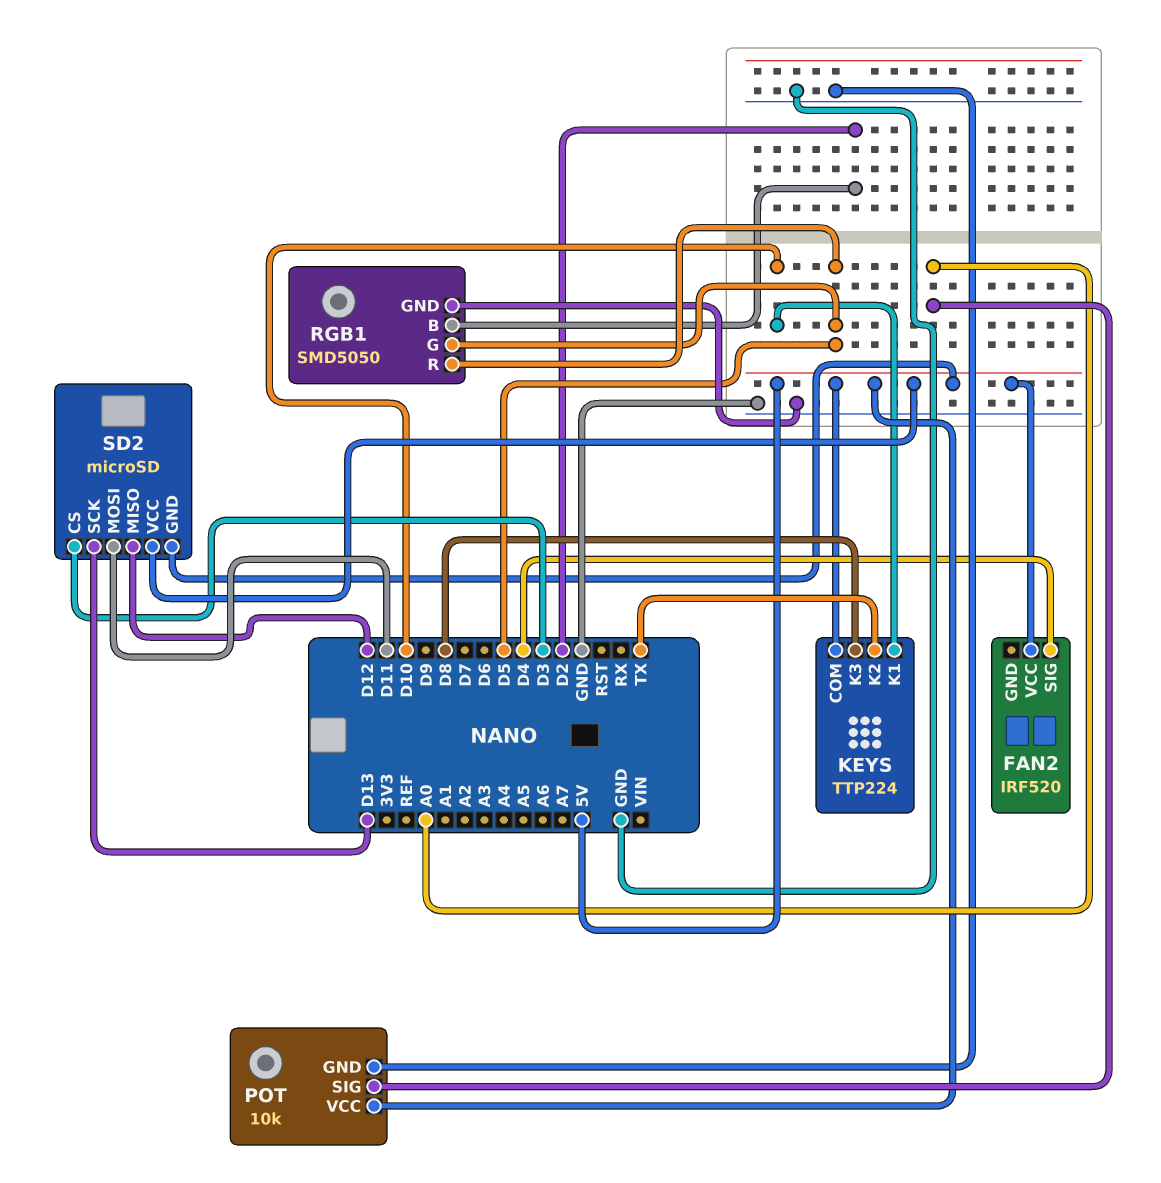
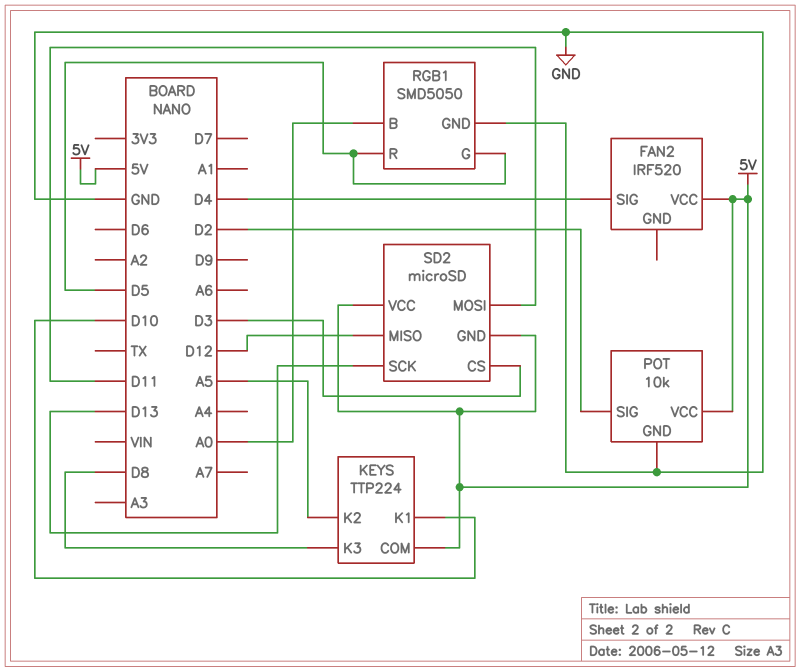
KEYS pin K2: TX -> A5
POT pin SIG: A0 -> D2
RGB1 pin B: D2 -> A0

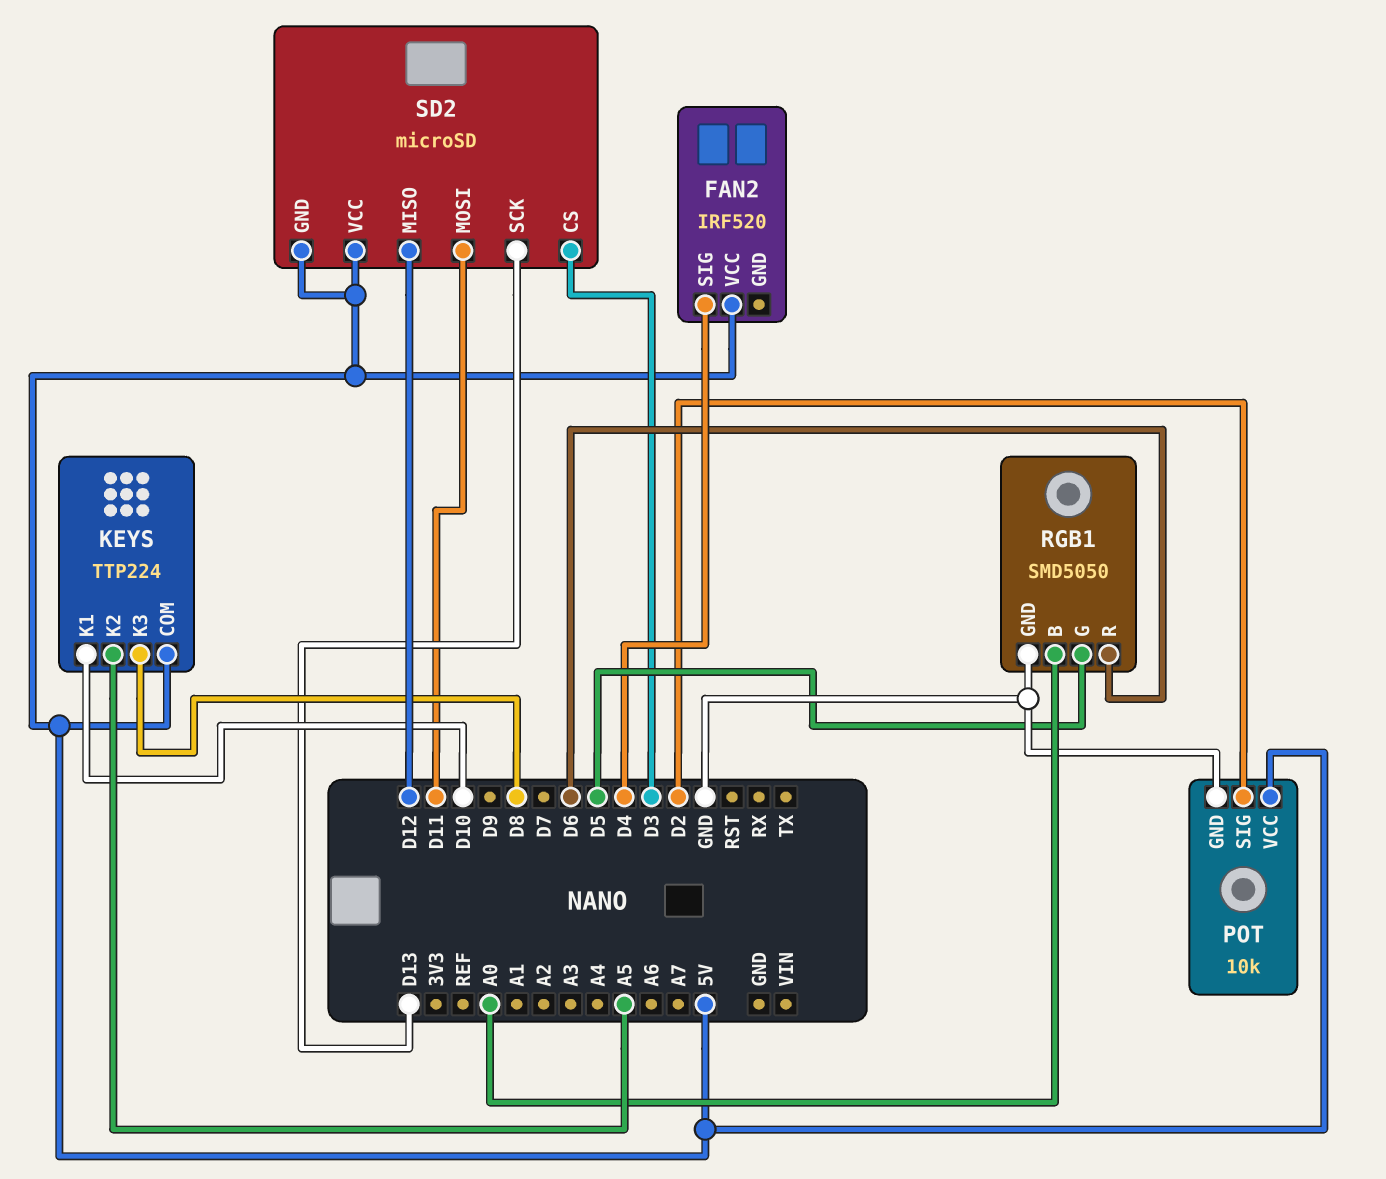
RGB1 pin R: D5 -> D6

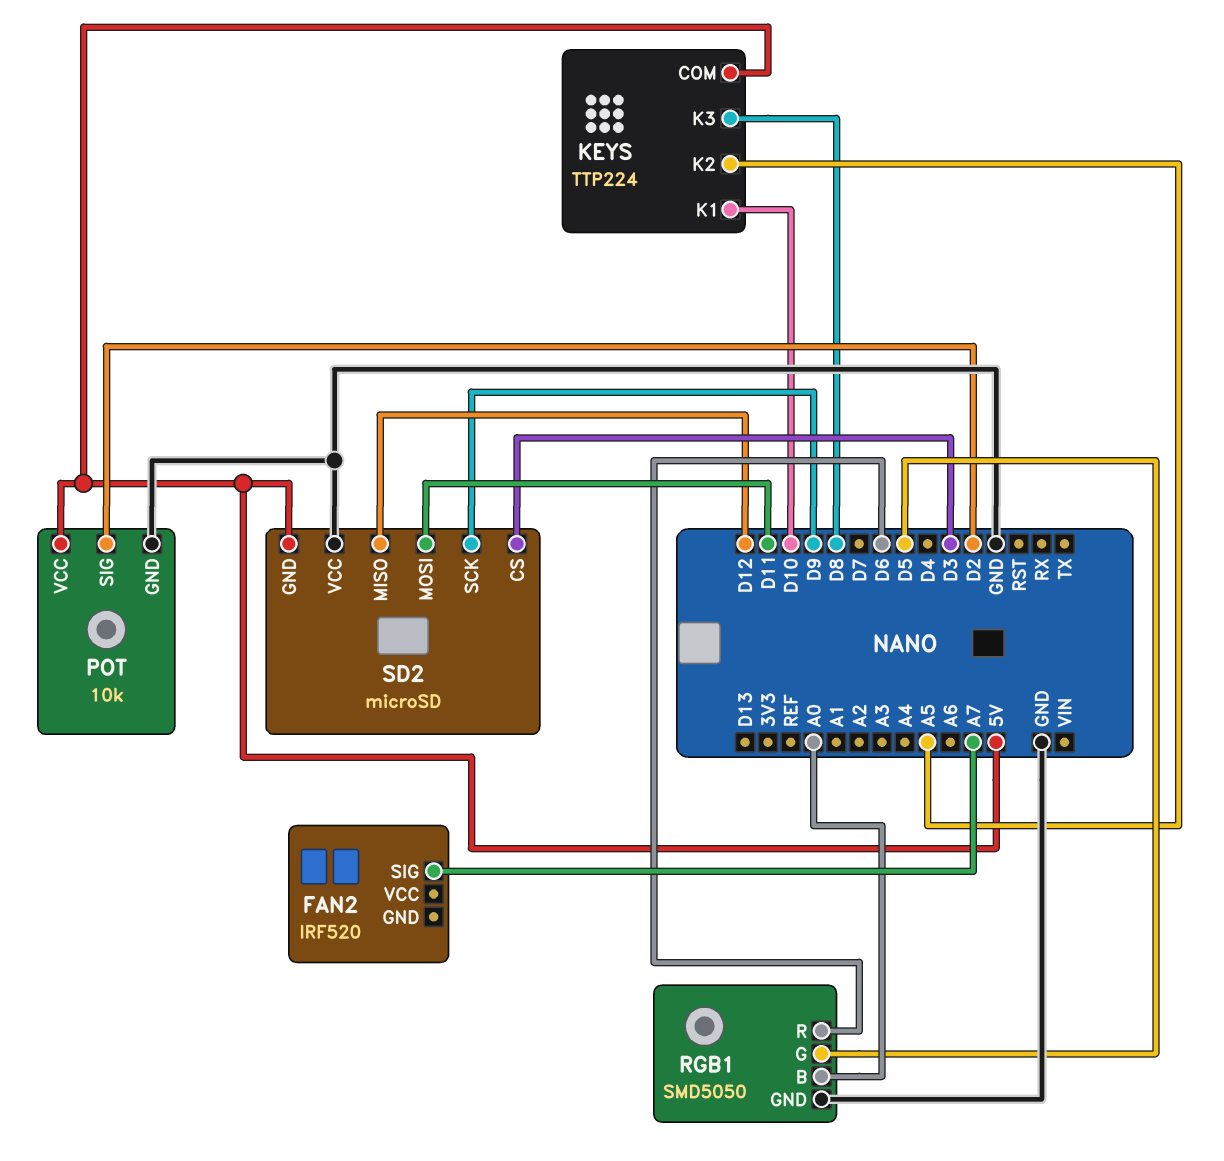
FAN2 pin SIG: D4 -> A7
FAN2 pin VCC: 5V -> none
SD2 pin SCK: D13 -> D9
SD2 pin VCC: 5V -> GND

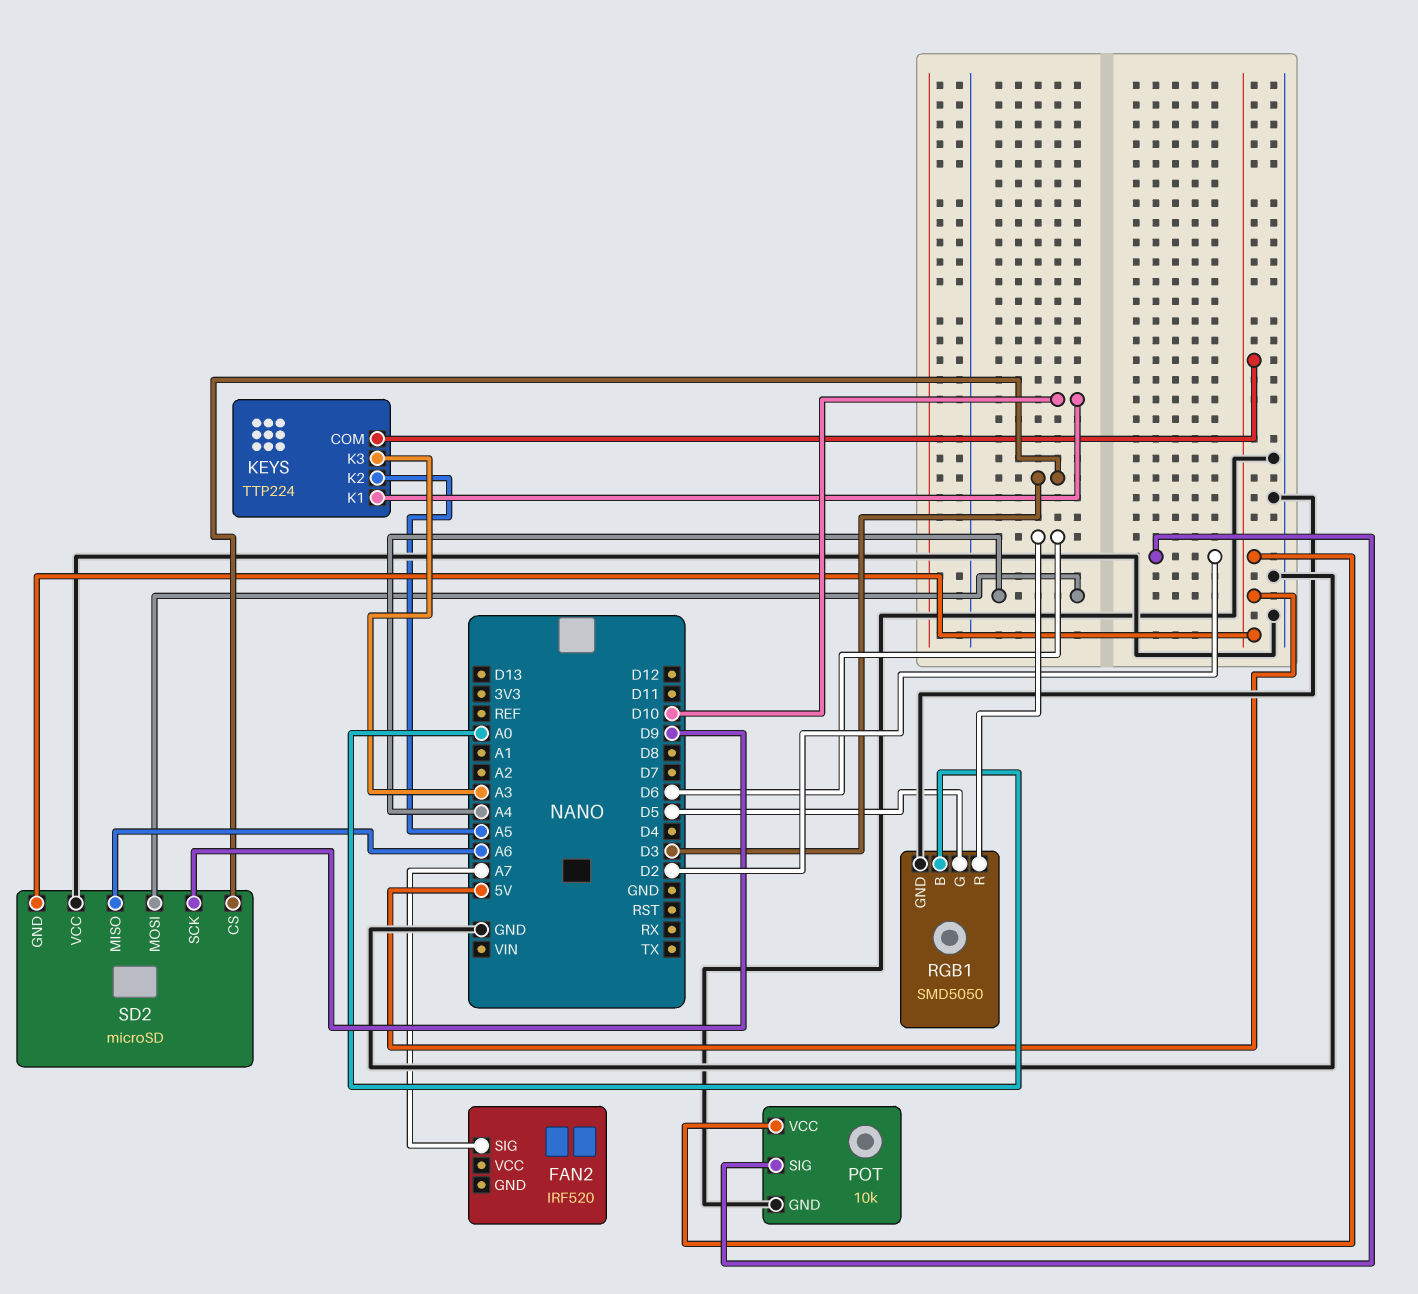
KEYS pin K3: D8 -> A3
SD2 pin MISO: D12 -> A6
SD2 pin MOSI: D11 -> A4

